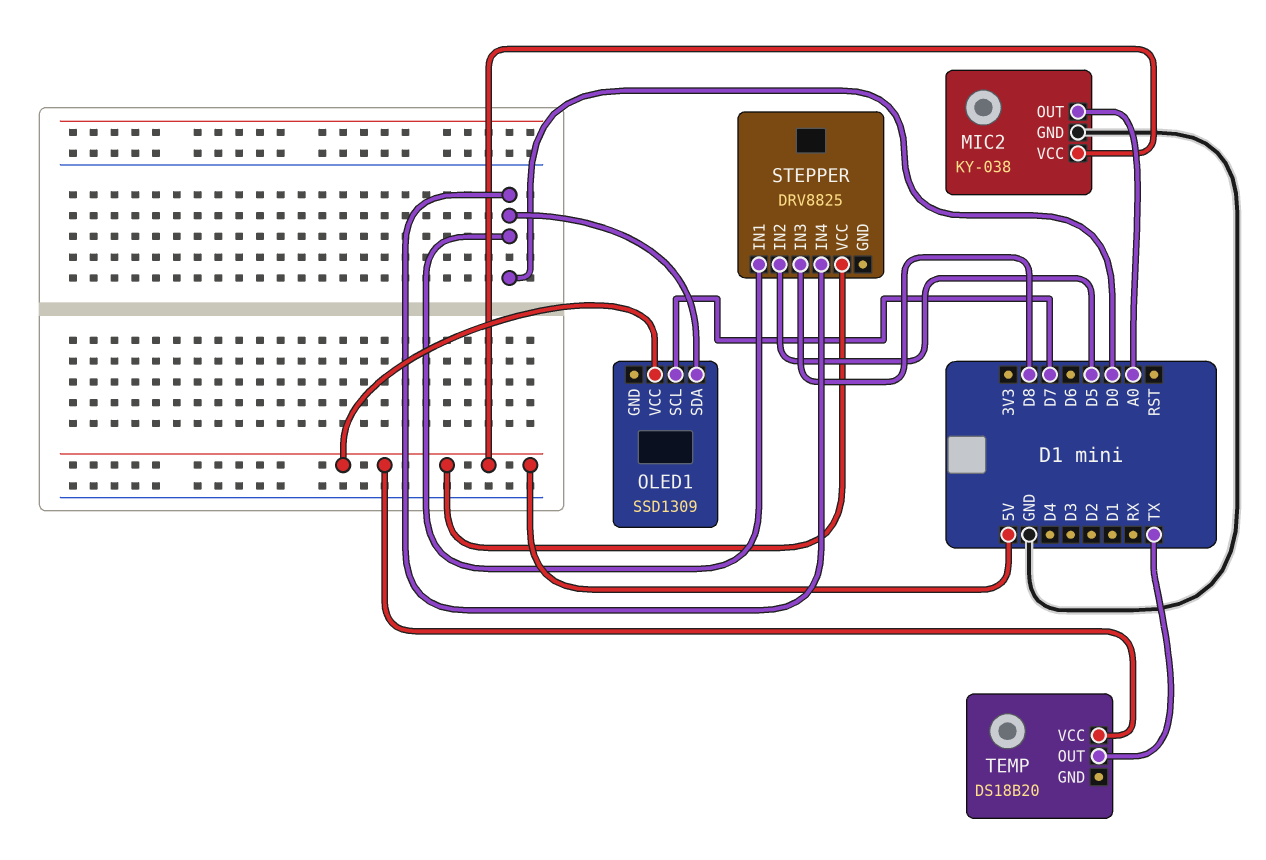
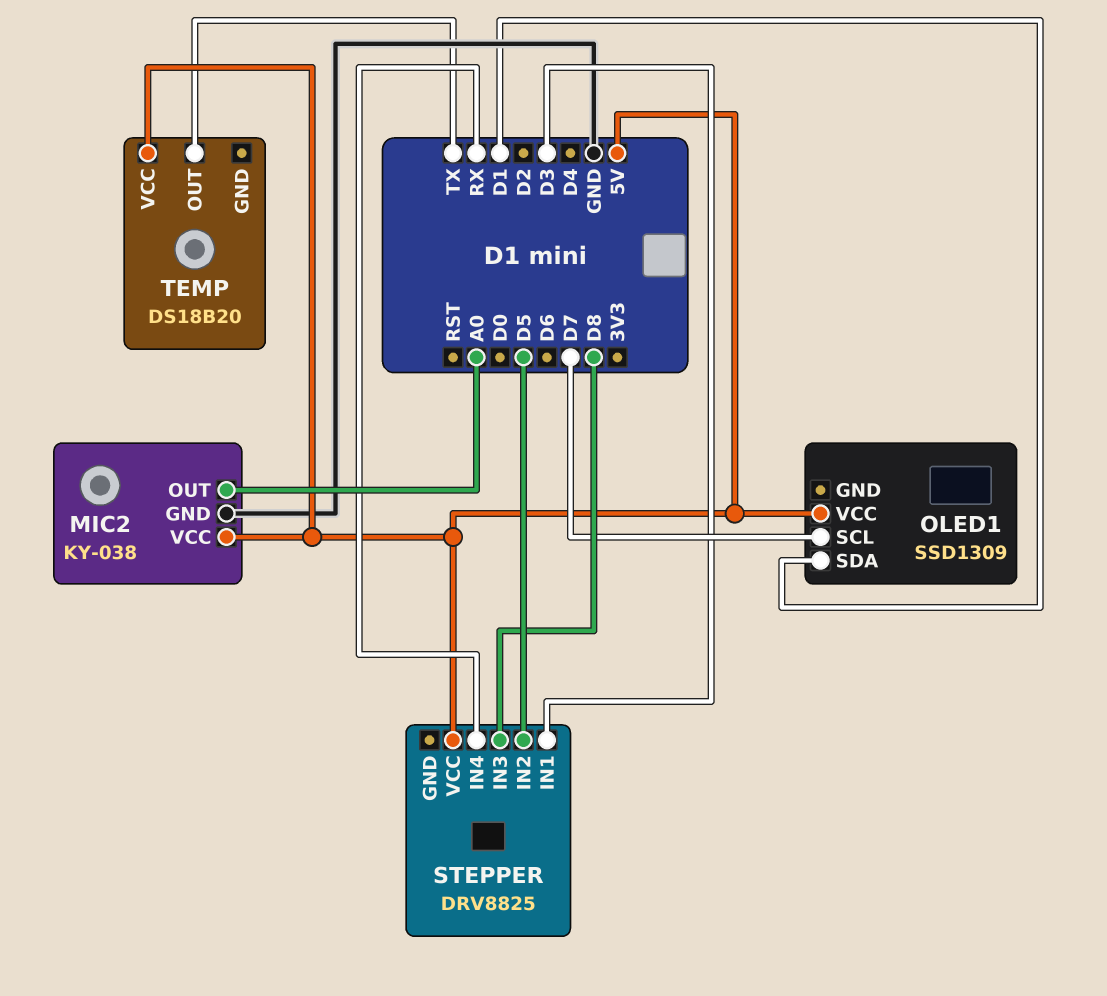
OLED1 pin SDA: D0 -> D1
STEPPER pin IN1: D0 -> D3
STEPPER pin IN4: D0 -> RX

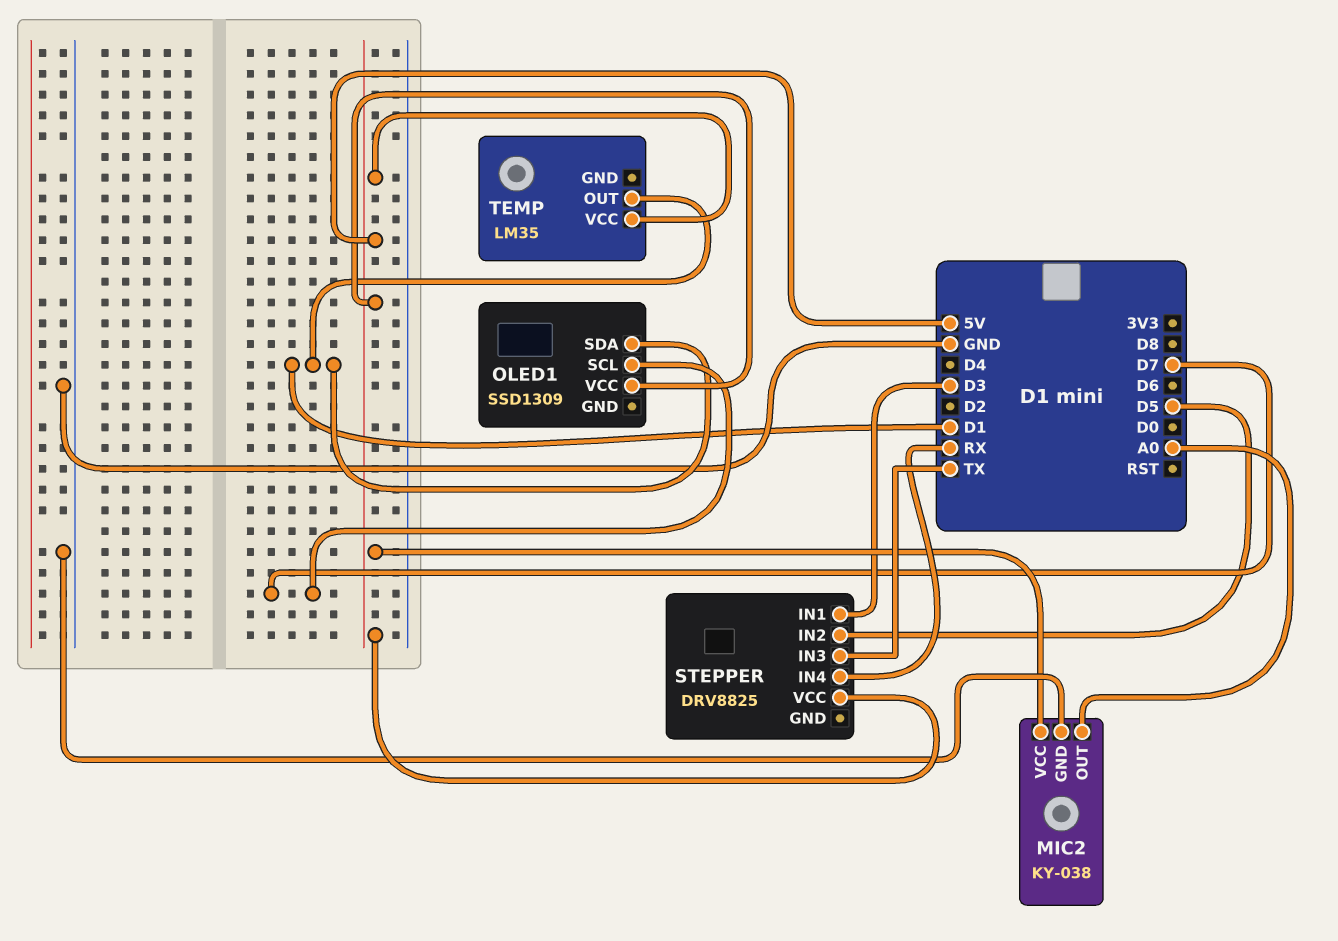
STEPPER pin IN3: D8 -> TX
TEMP: DS18B20 -> LM35
TEMP pin OUT: TX -> D1

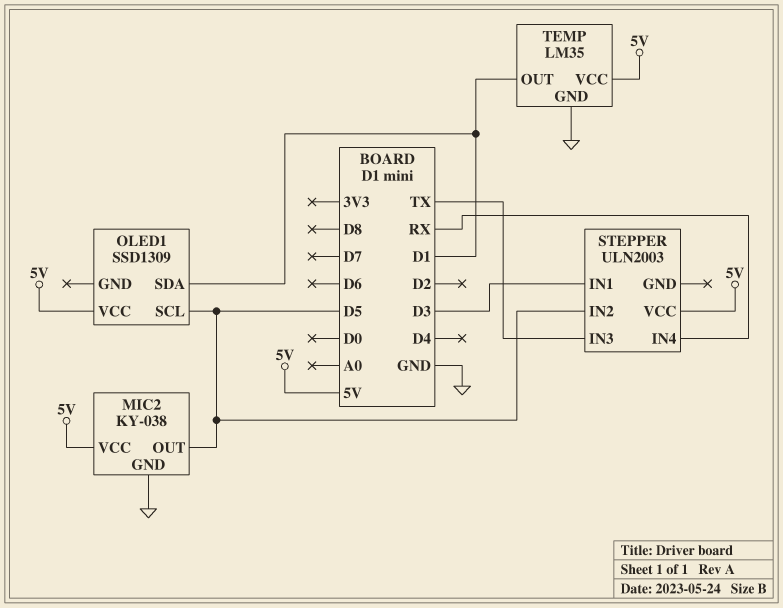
MIC2 pin OUT: A0 -> D5
OLED1 pin SCL: D7 -> D5
STEPPER: DRV8825 -> ULN2003
TEMP pin GND: none -> GND

